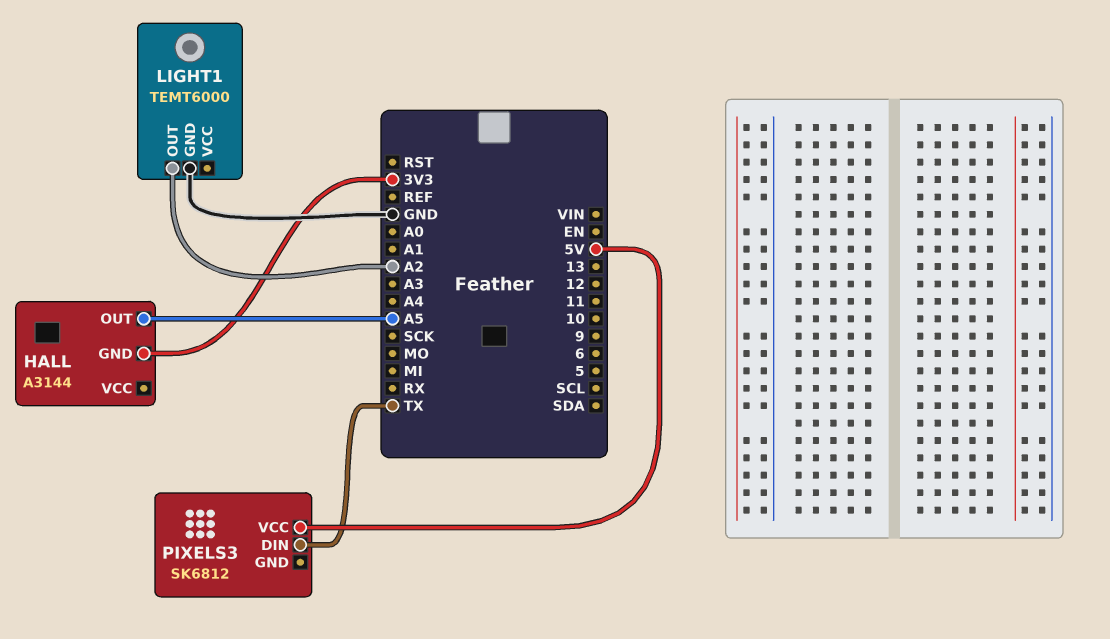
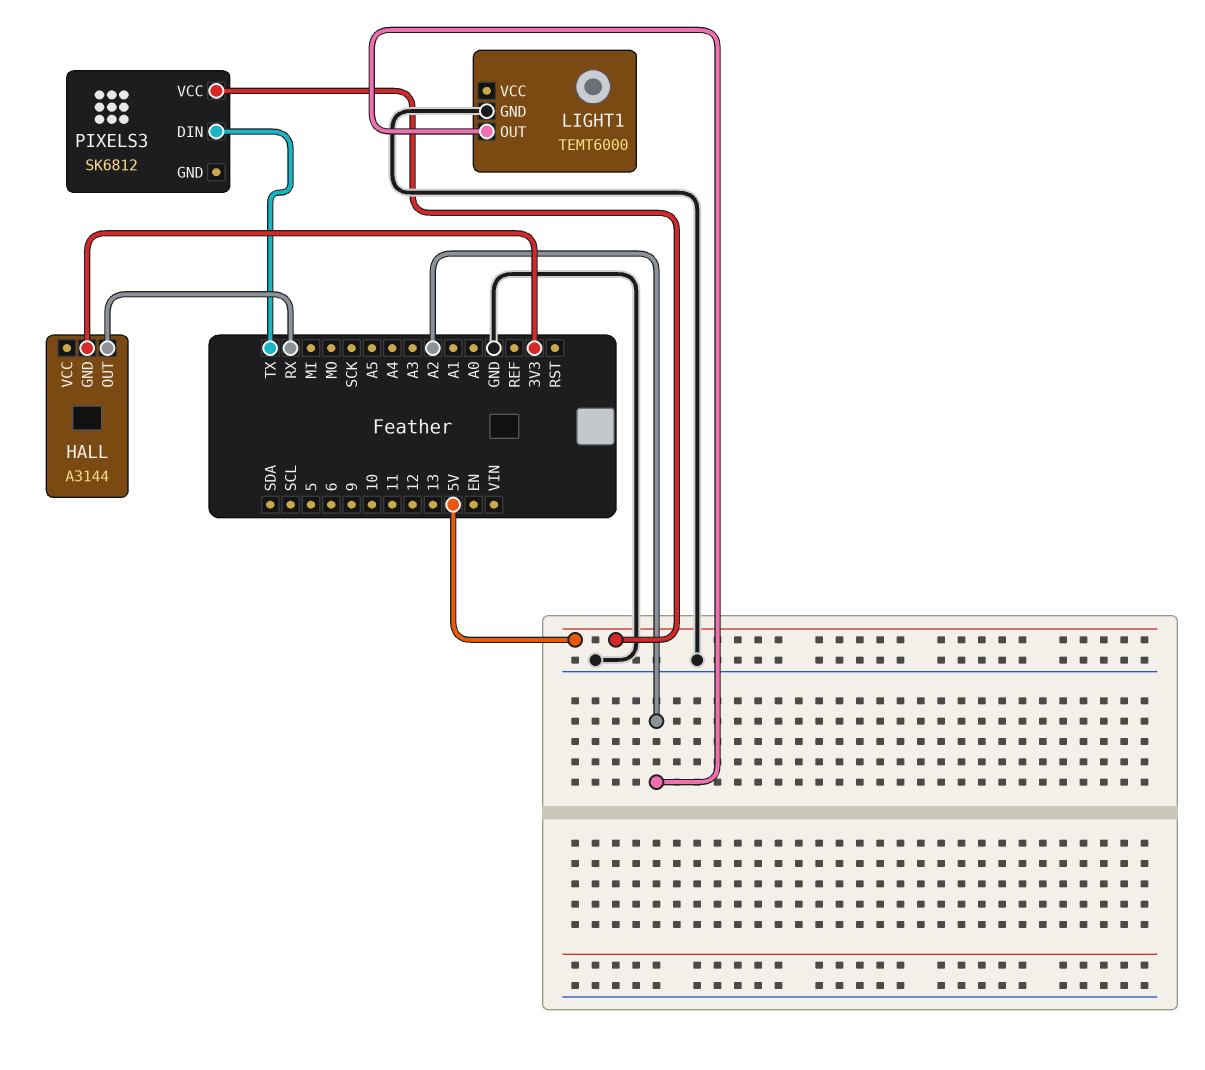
HALL pin OUT: A5 -> RX

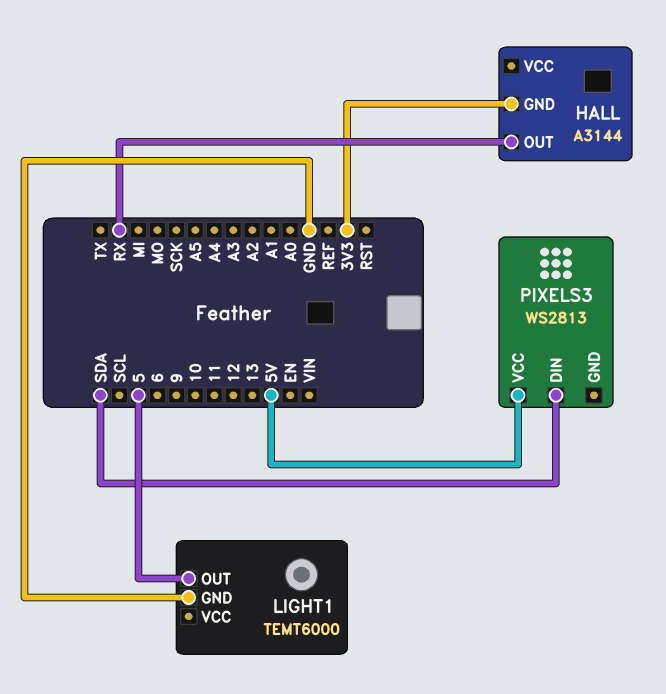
LIGHT1 pin OUT: A2 -> 5
PIXELS3: SK6812 -> WS2813
PIXELS3 pin DIN: TX -> SDA

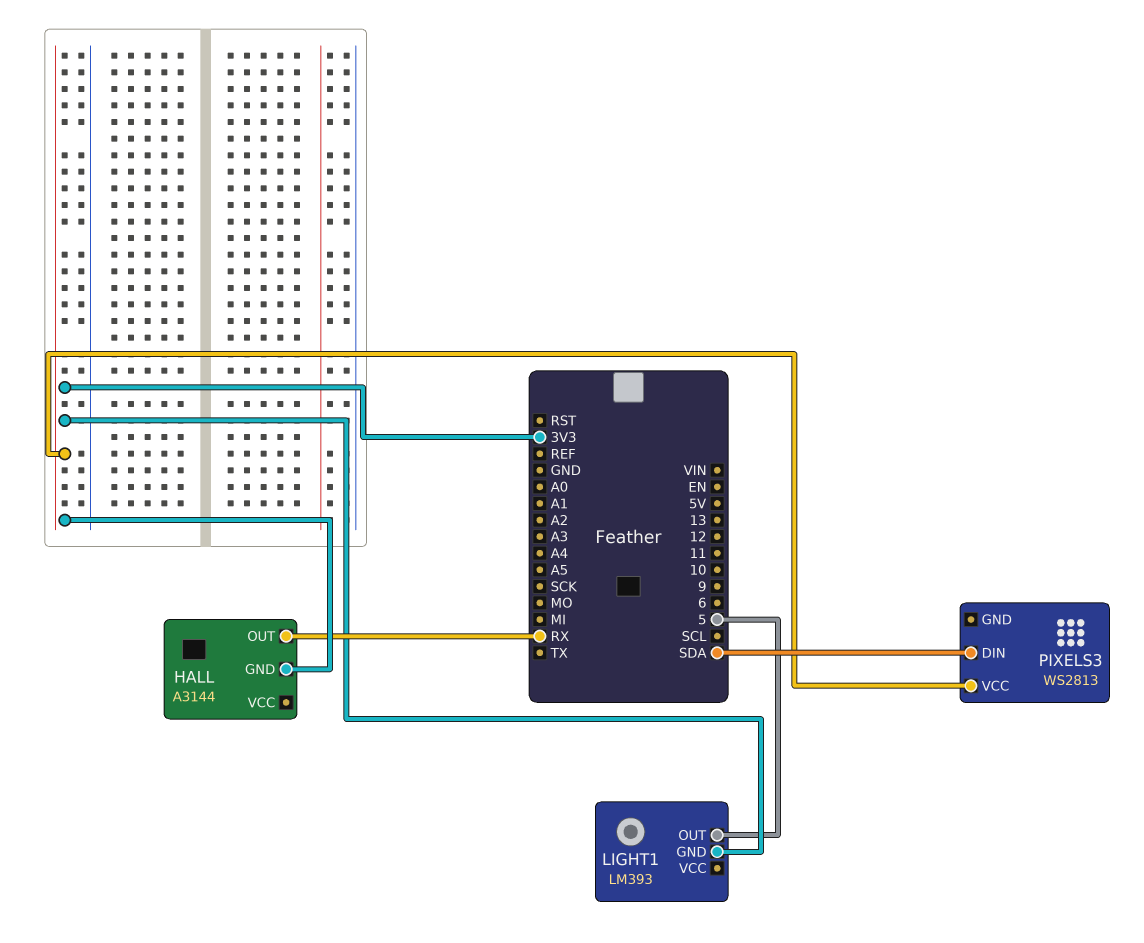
LIGHT1: TEMT6000 -> LM393
LIGHT1 pin GND: GND -> 3V3
PIXELS3 pin VCC: 5V -> 3V3

